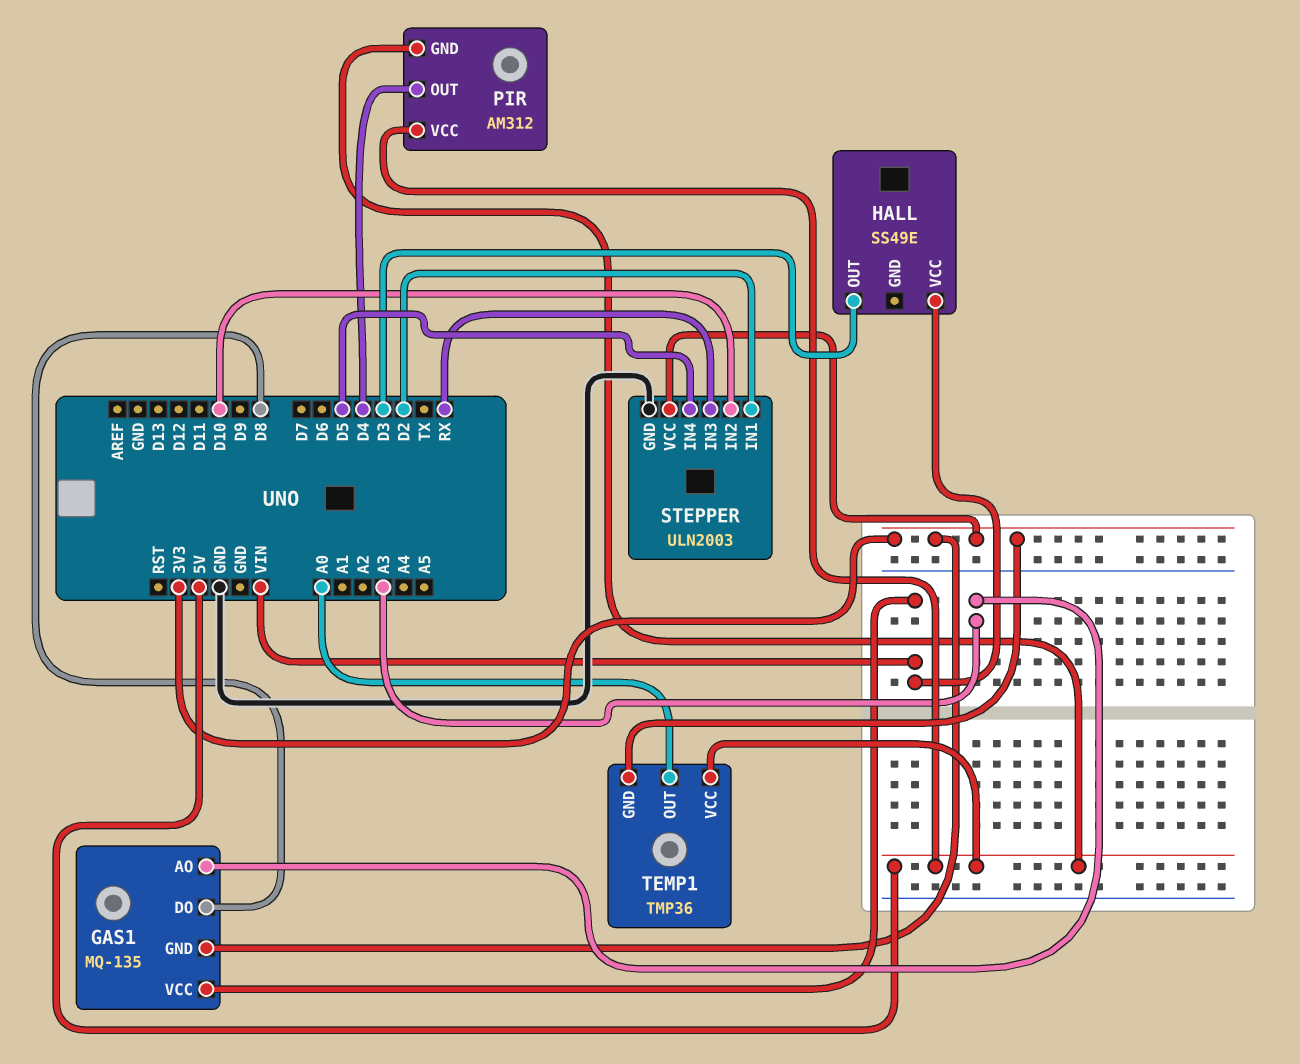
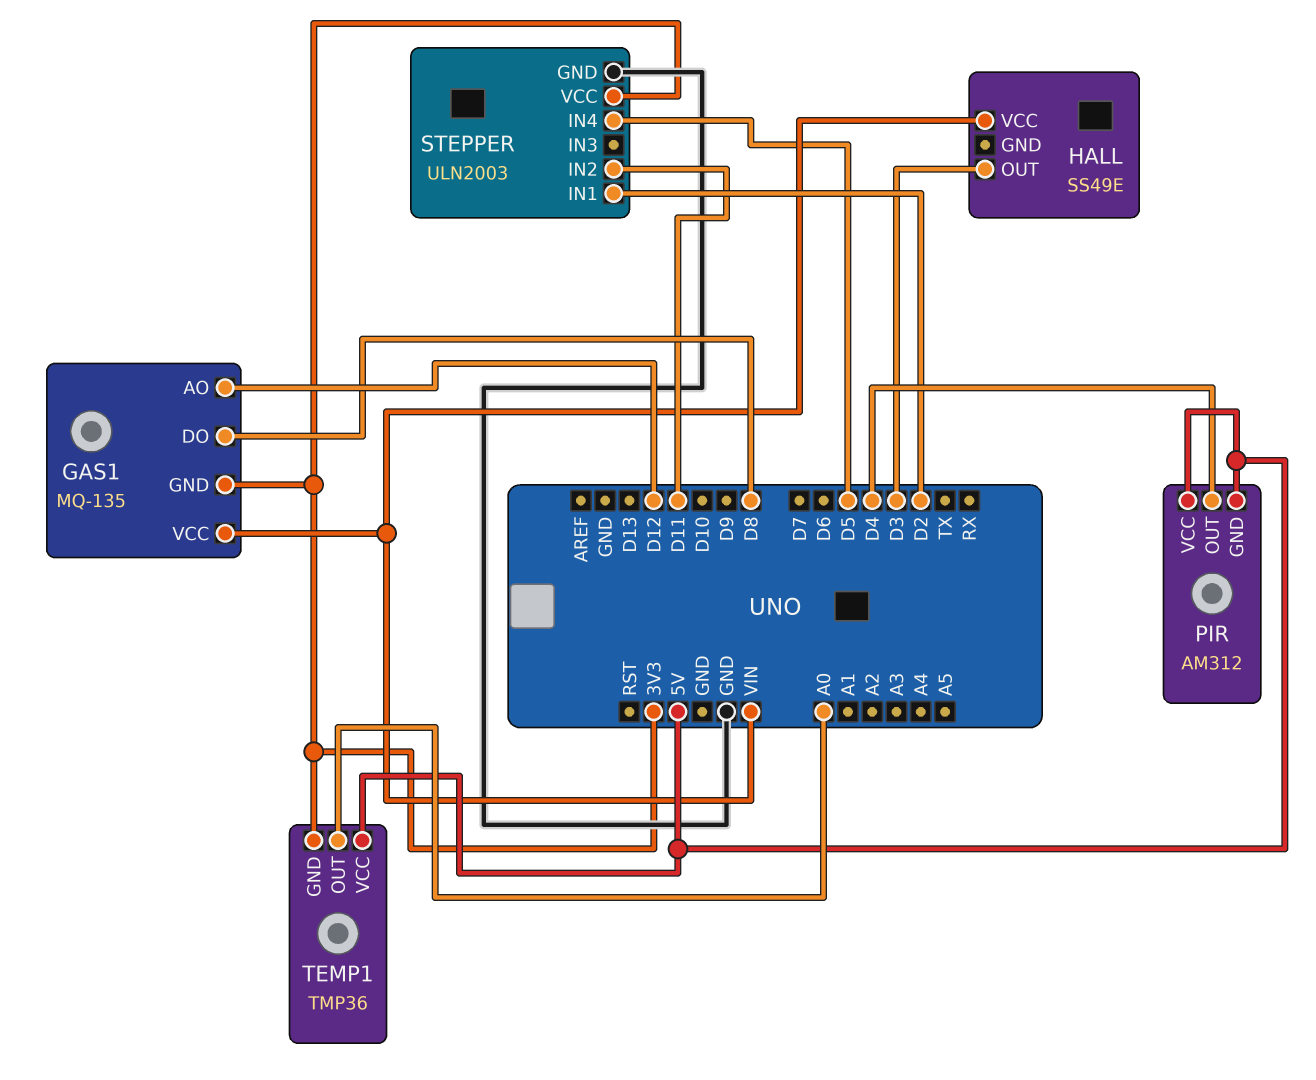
GAS1 pin AO: A3 -> D12
STEPPER pin IN2: D10 -> D11
STEPPER pin IN3: RX -> none

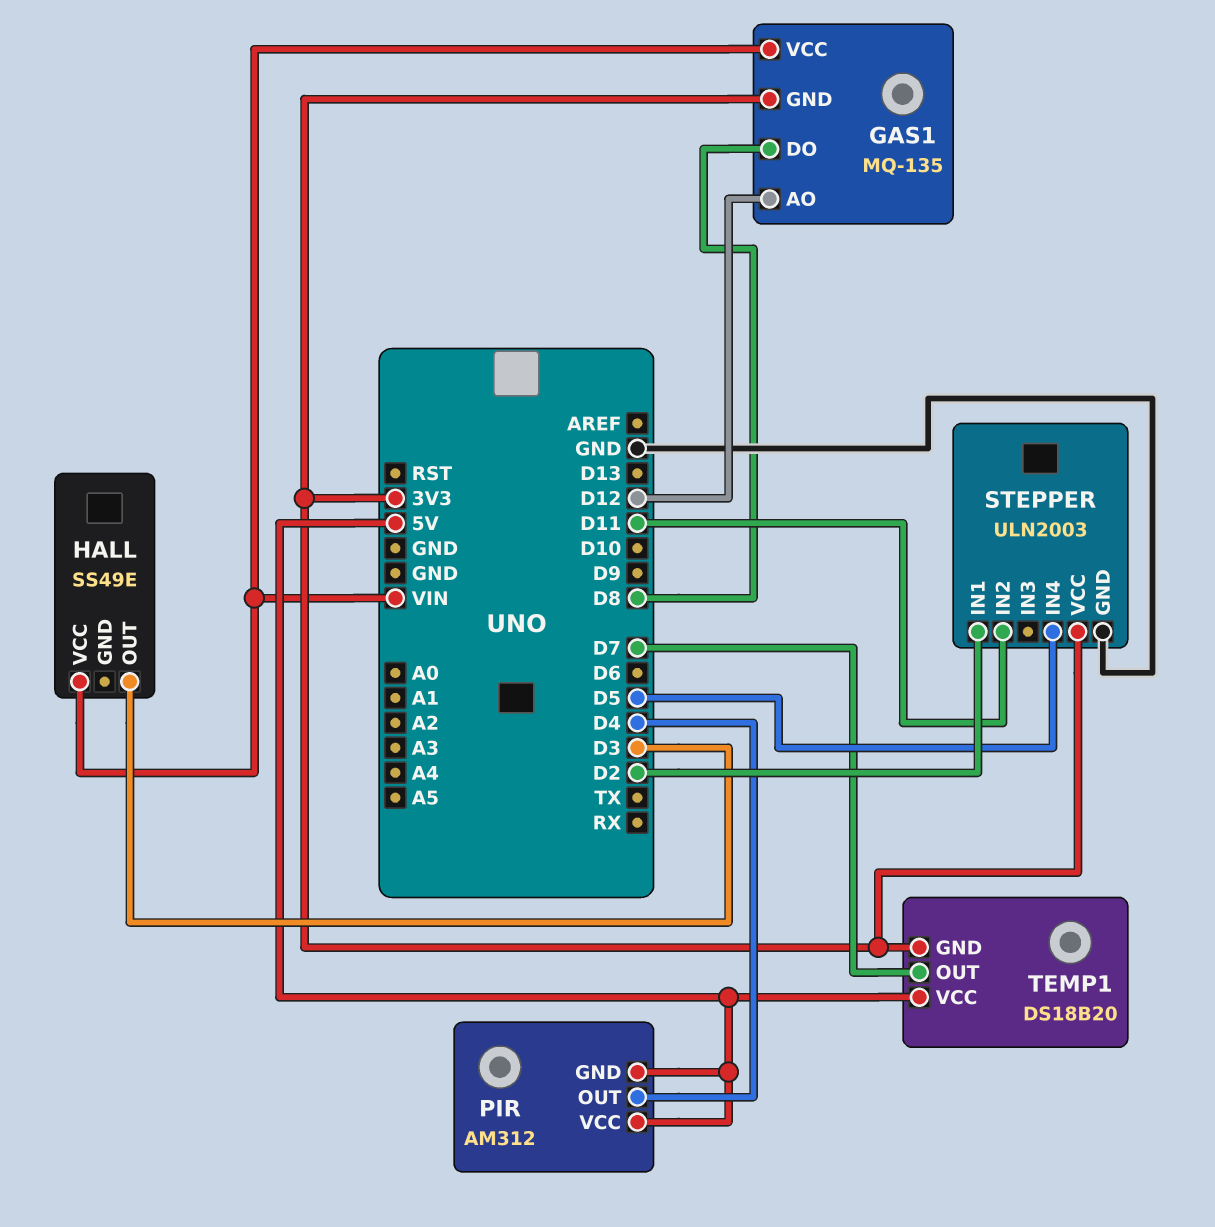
TEMP1: TMP36 -> DS18B20
TEMP1 pin OUT: A0 -> D7

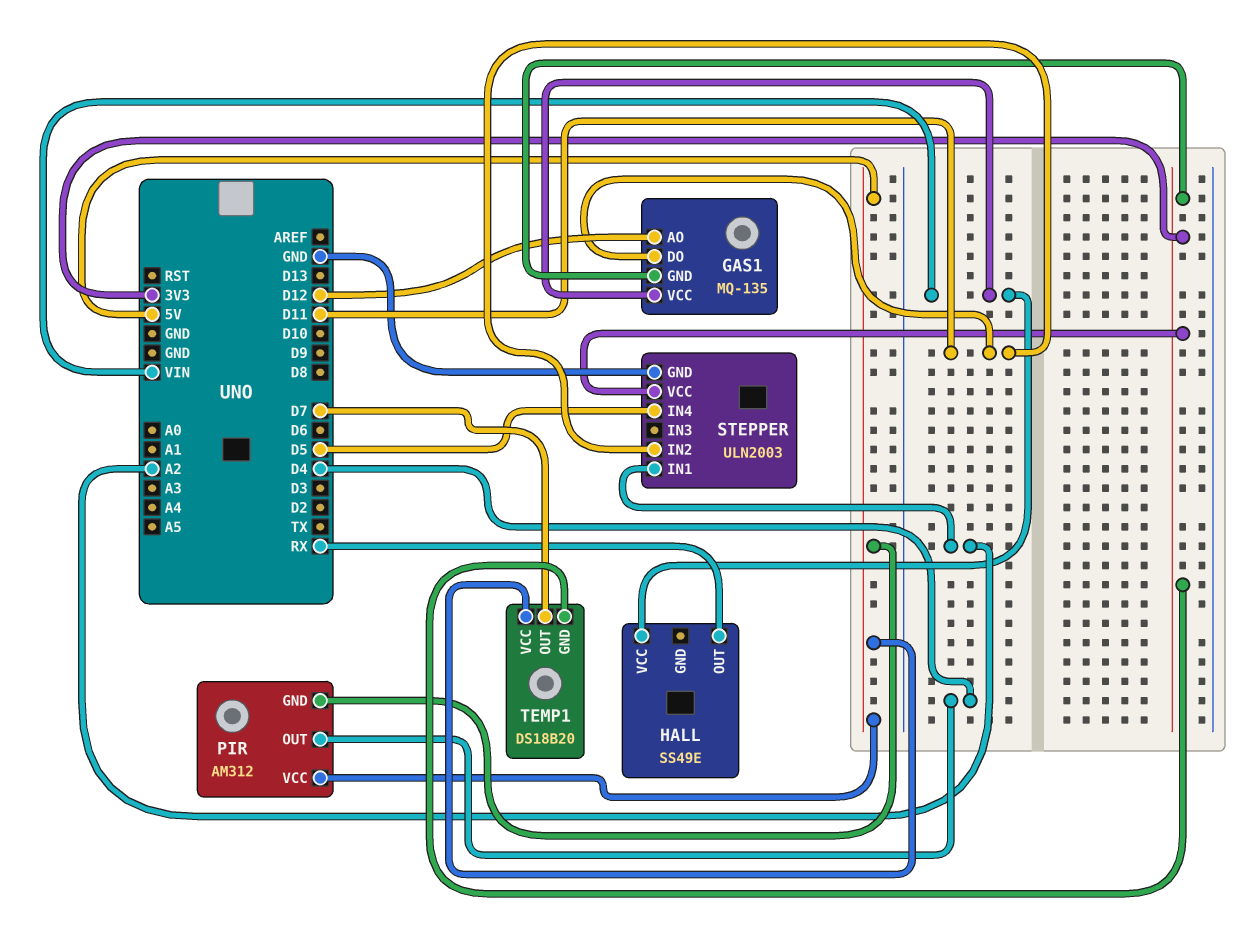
GAS1 pin DO: D8 -> D11
HALL pin OUT: D3 -> RX
STEPPER pin IN1: D2 -> A2

